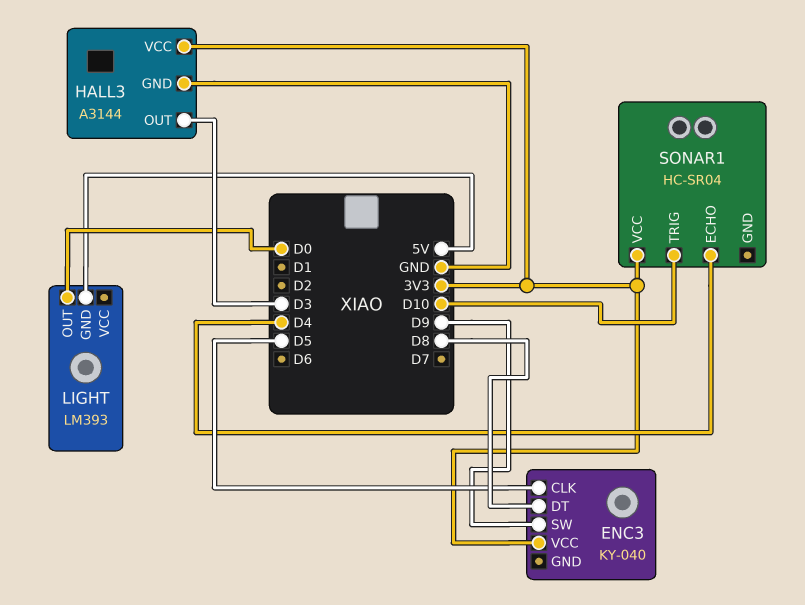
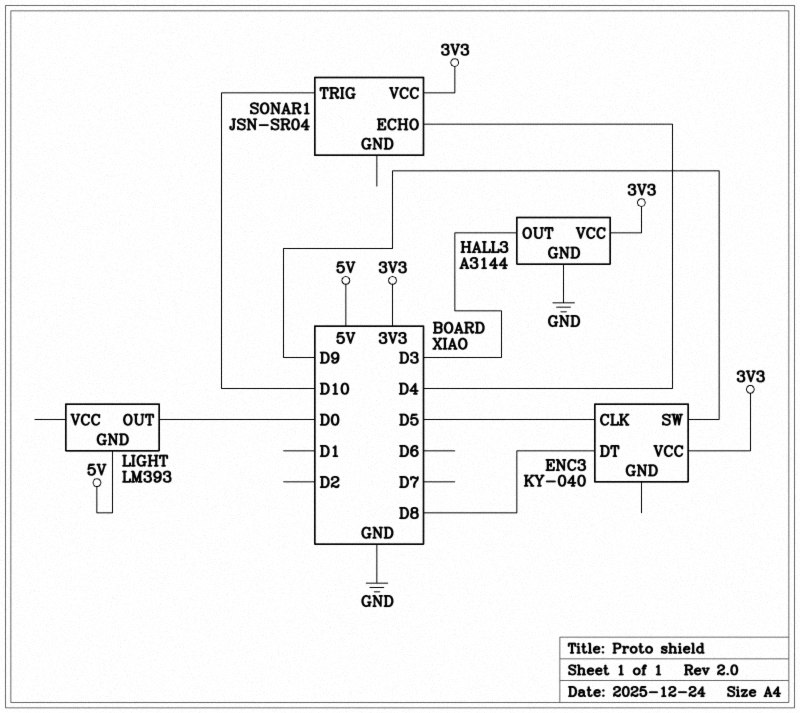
SONAR1: HC-SR04 -> JSN-SR04

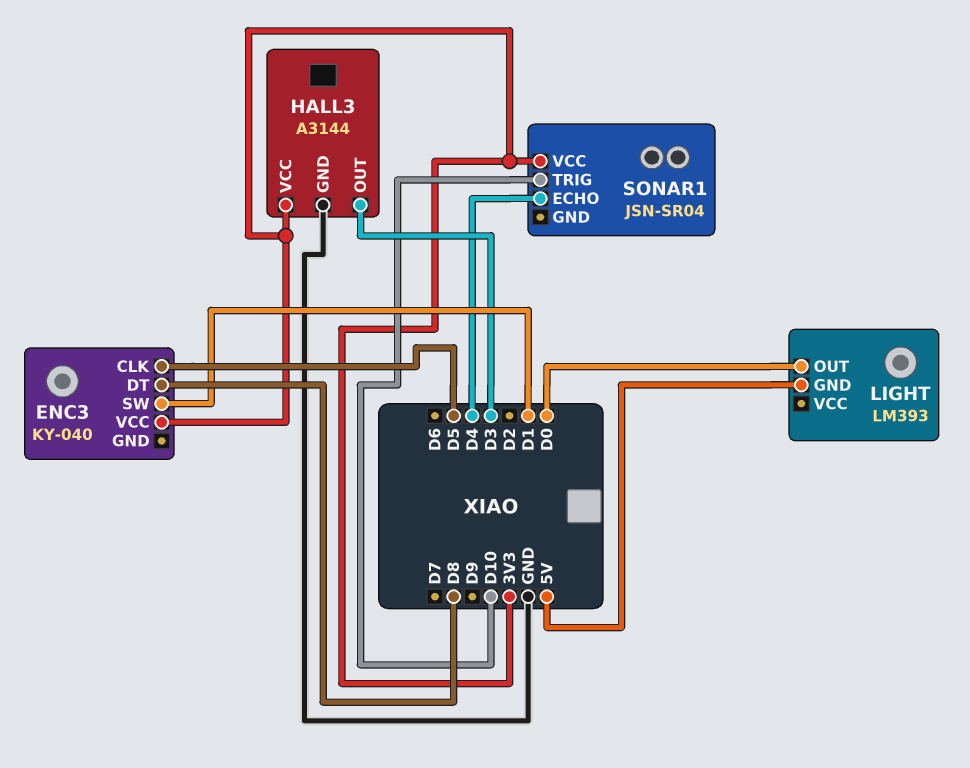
ENC3 pin SW: D9 -> D1

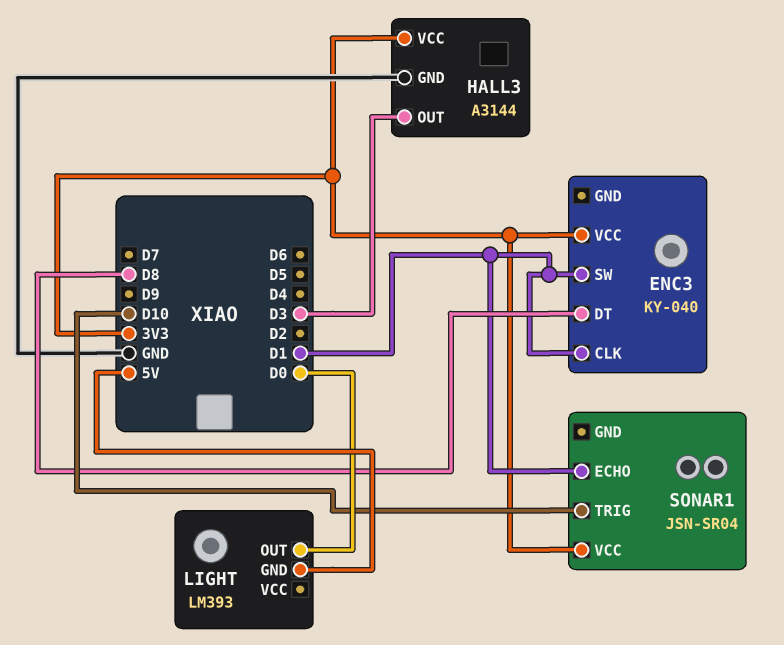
ENC3 pin CLK: D5 -> D1
SONAR1 pin ECHO: D4 -> D1

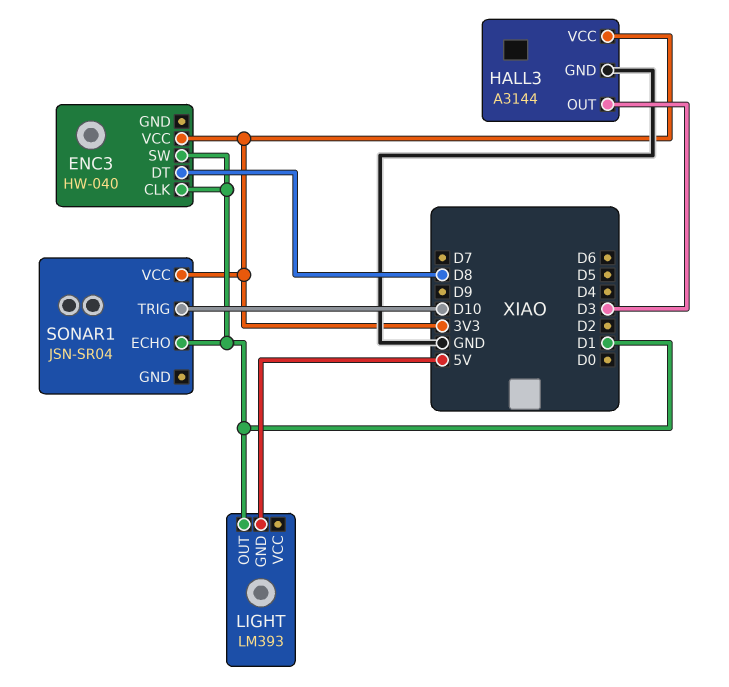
ENC3: KY-040 -> HW-040
LIGHT pin OUT: D0 -> D1

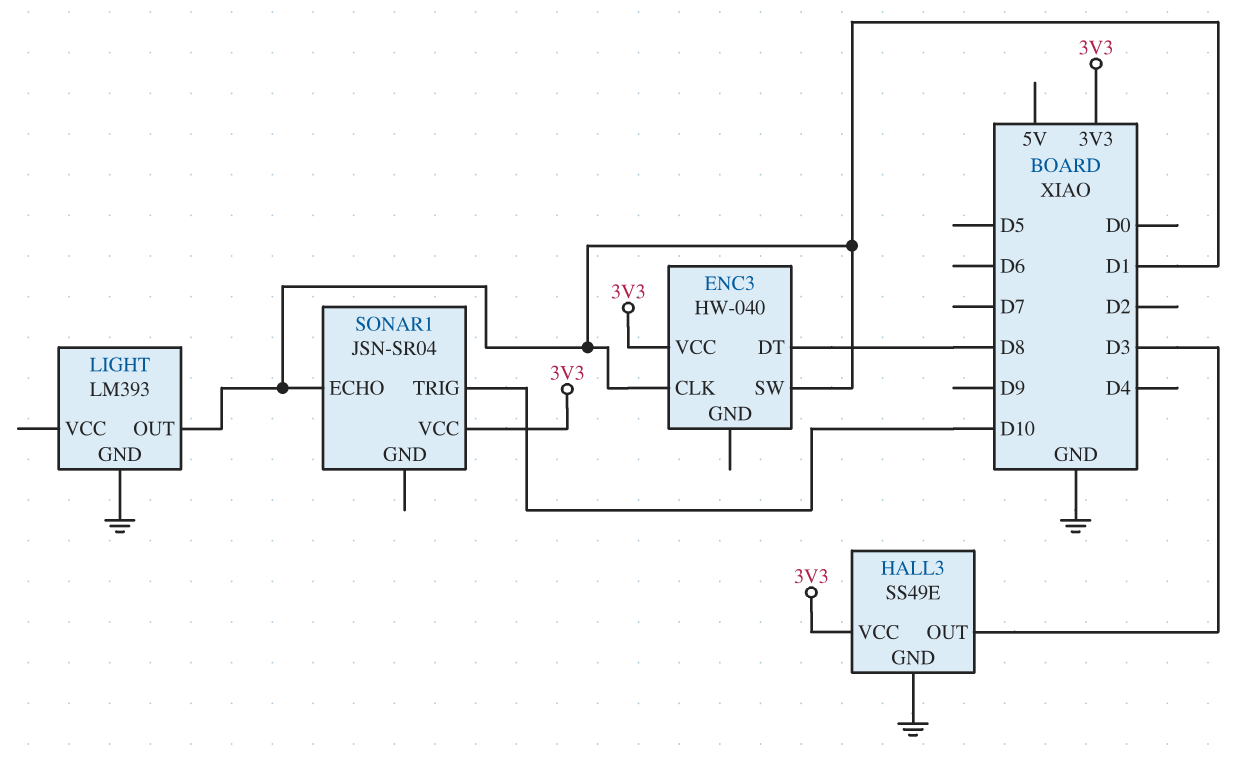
HALL3: A3144 -> SS49E
LIGHT pin GND: 5V -> GND

